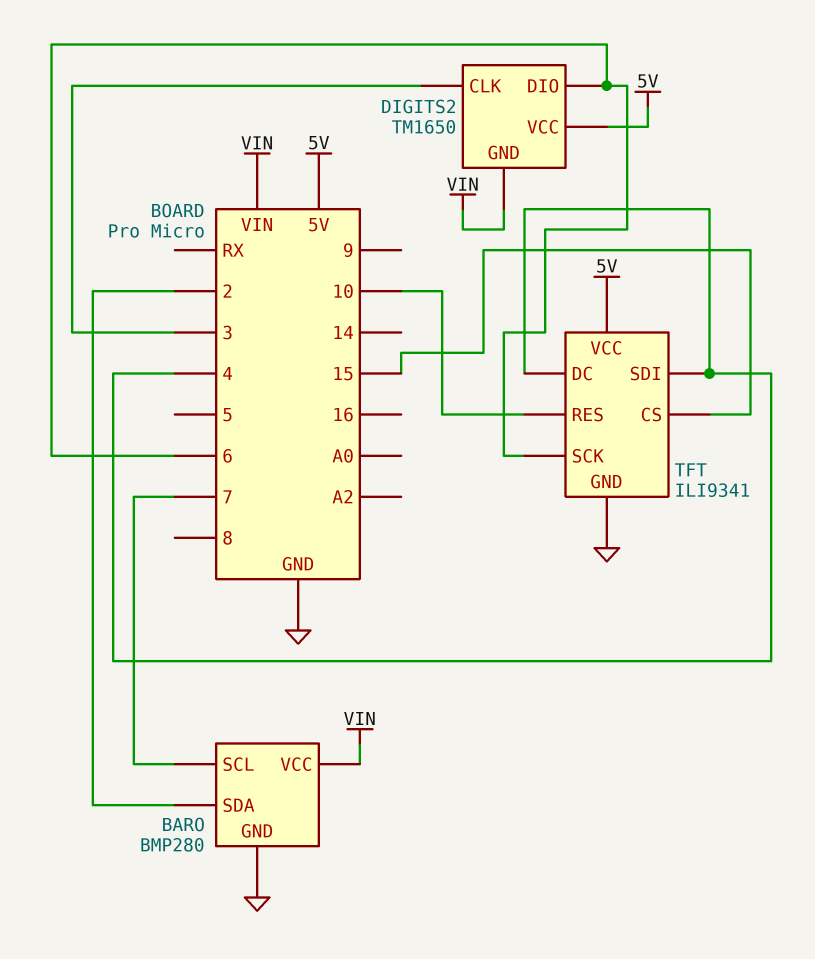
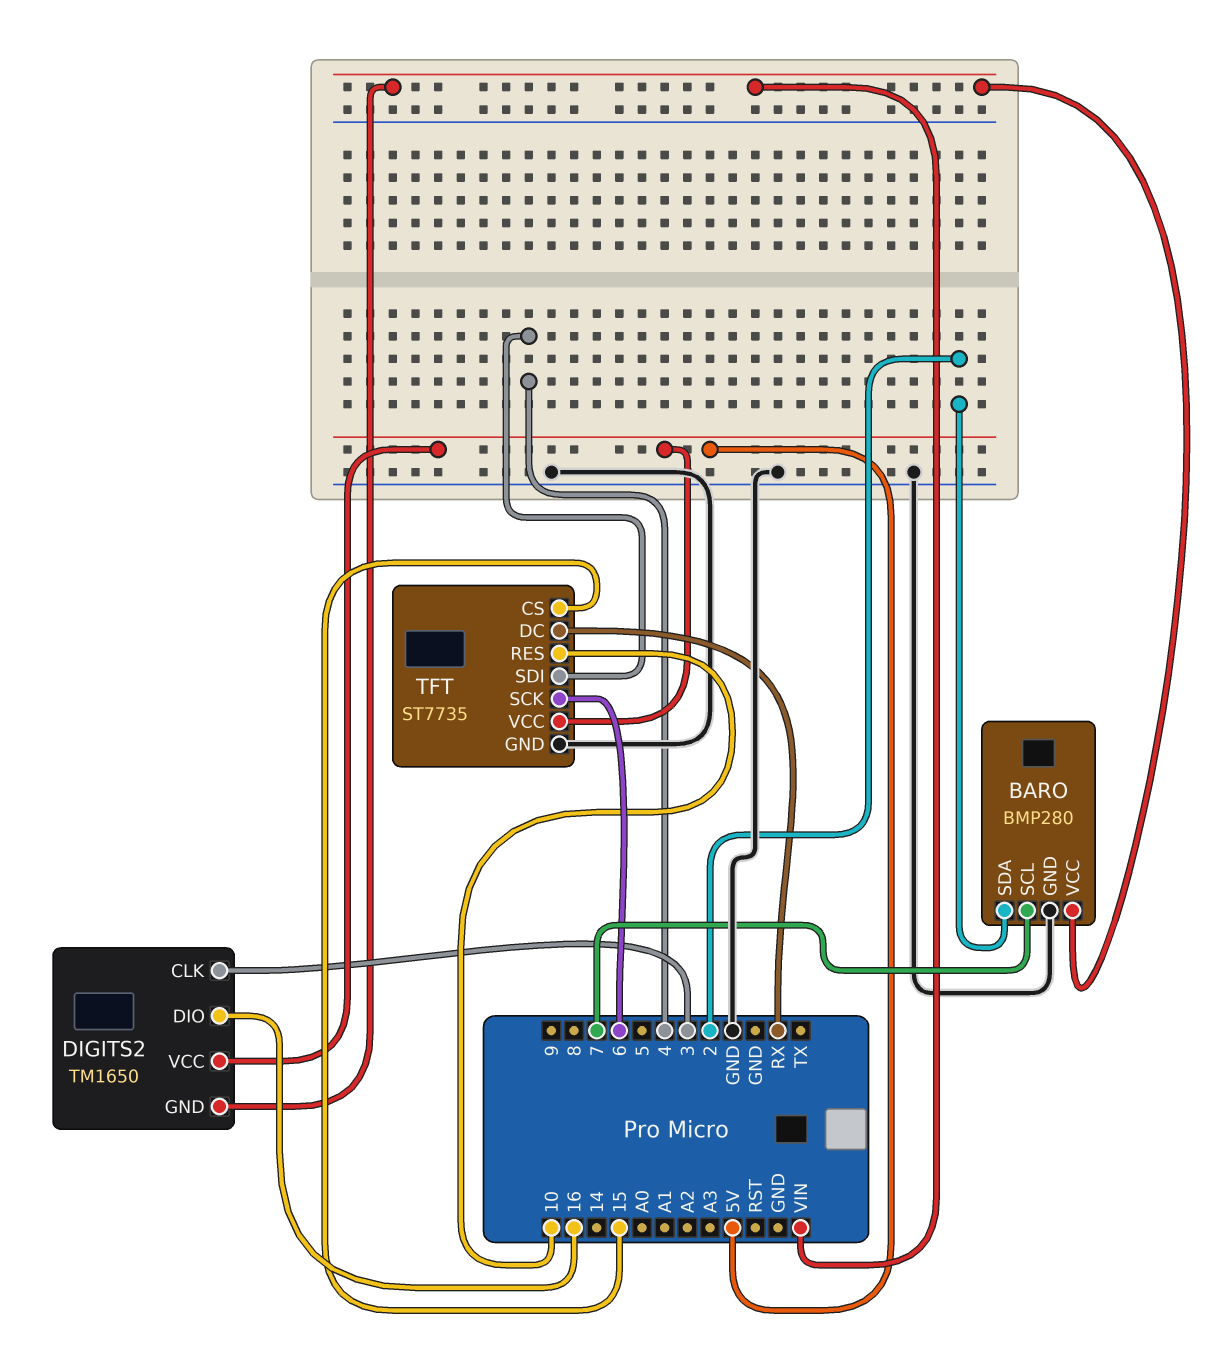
DIGITS2 pin DIO: 6 -> 16
TFT: ILI9341 -> ST7735
TFT pin DC: 4 -> RX

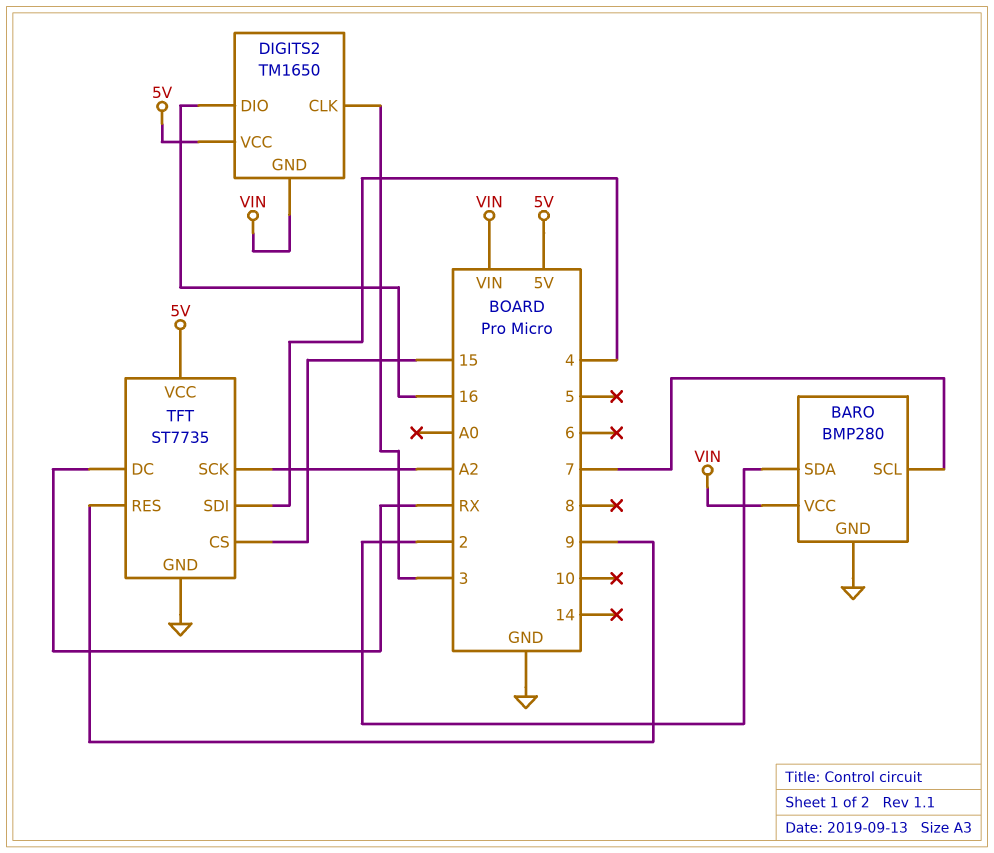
TFT pin RES: 10 -> 9
TFT pin SCK: 6 -> A2

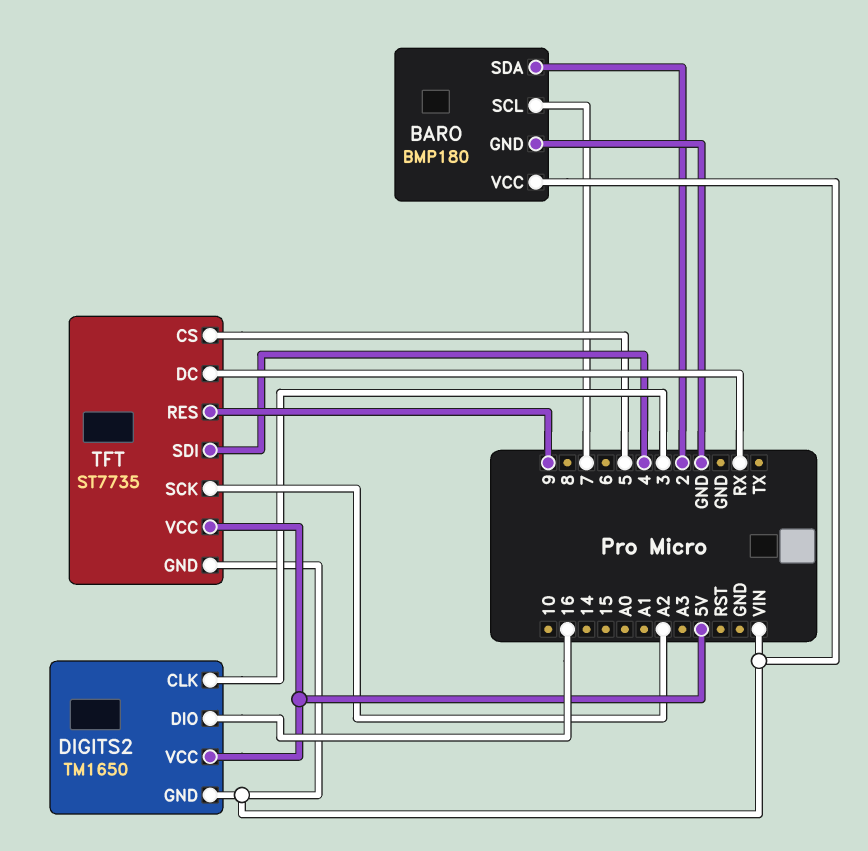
BARO: BMP280 -> BMP180
TFT pin CS: 15 -> 5
TFT pin GND: GND -> VIN

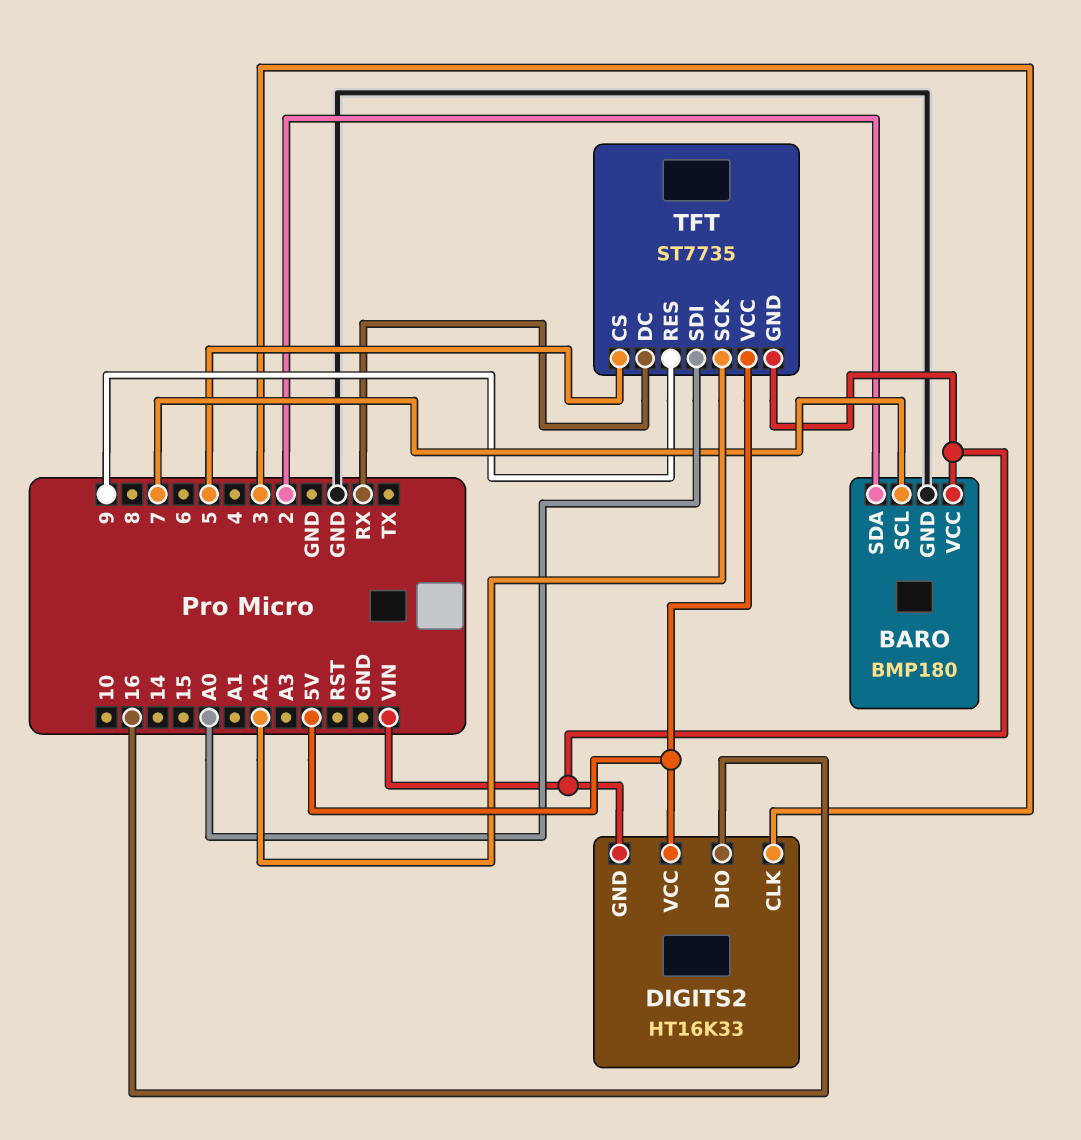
DIGITS2: TM1650 -> HT16K33
TFT pin SDI: 4 -> A0

